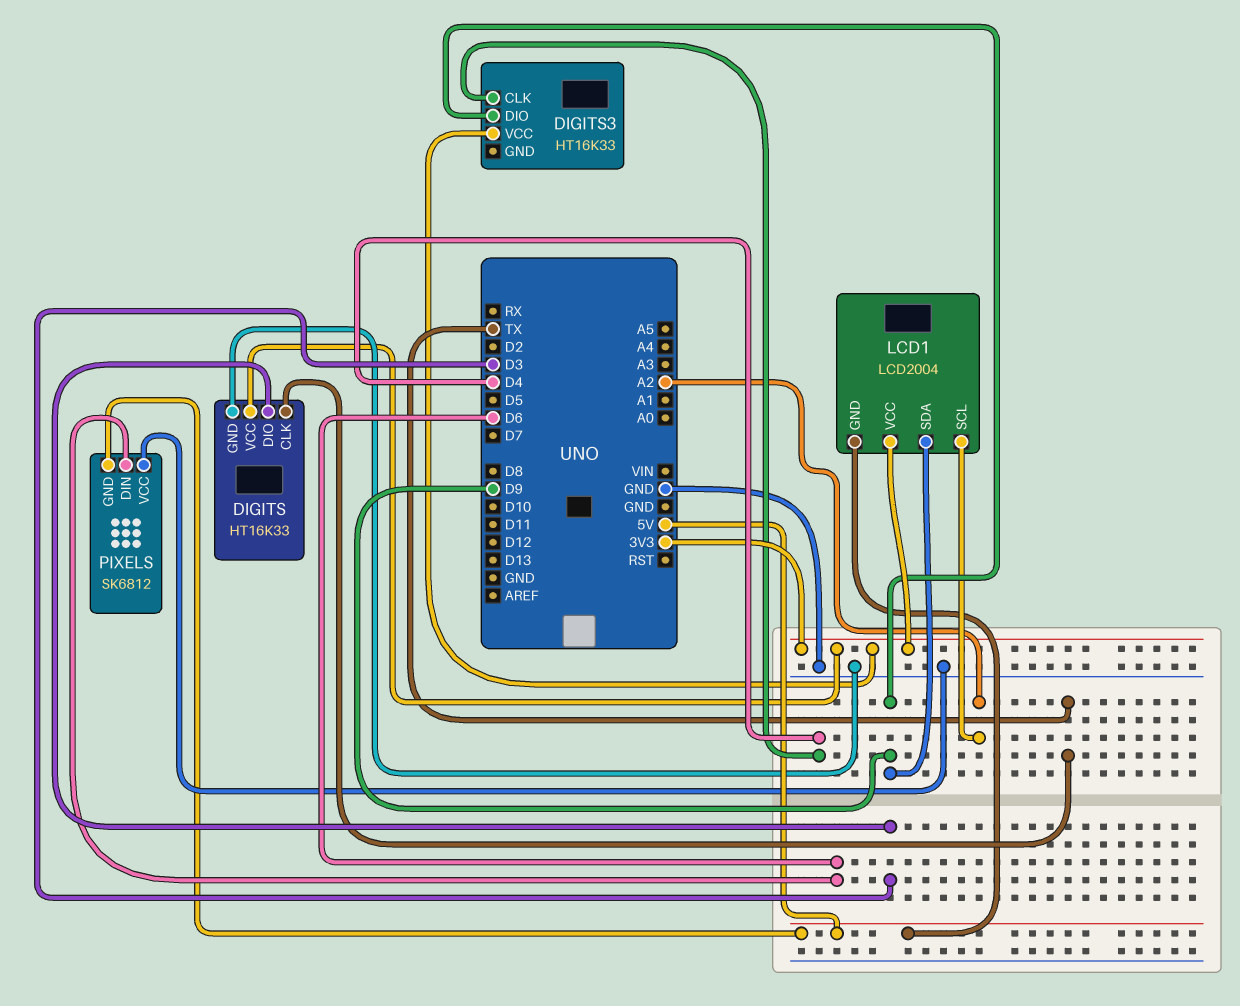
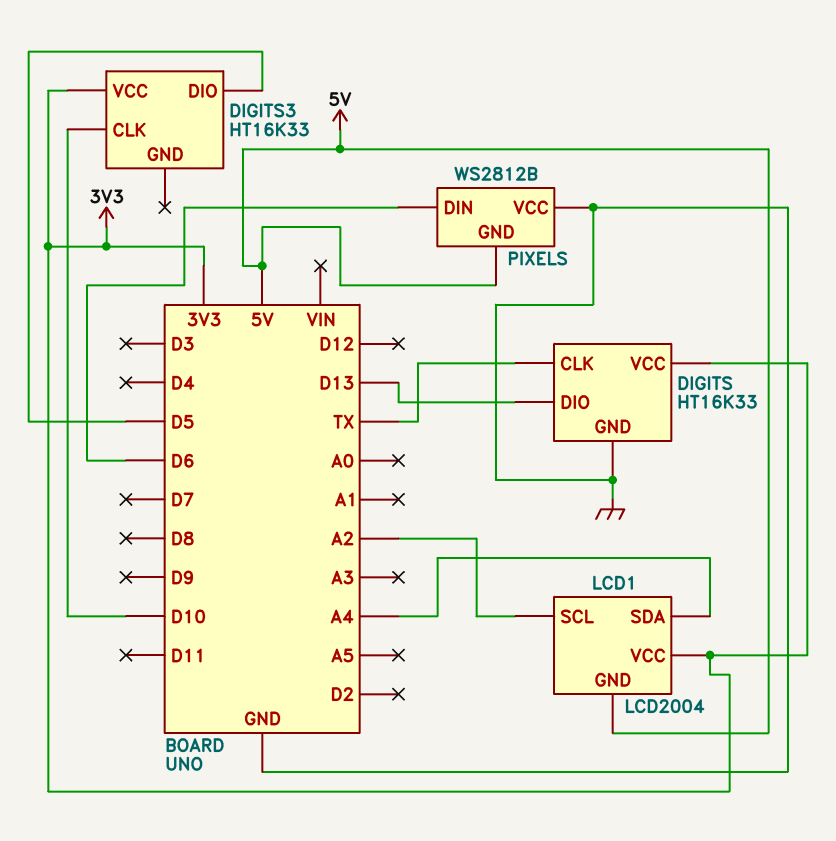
DIGITS pin DIO: D3 -> D13
DIGITS3 pin CLK: D4 -> D10
DIGITS3 pin DIO: D9 -> D5
LCD1 pin SDA: D9 -> A4
PIXELS: SK6812 -> WS2812B

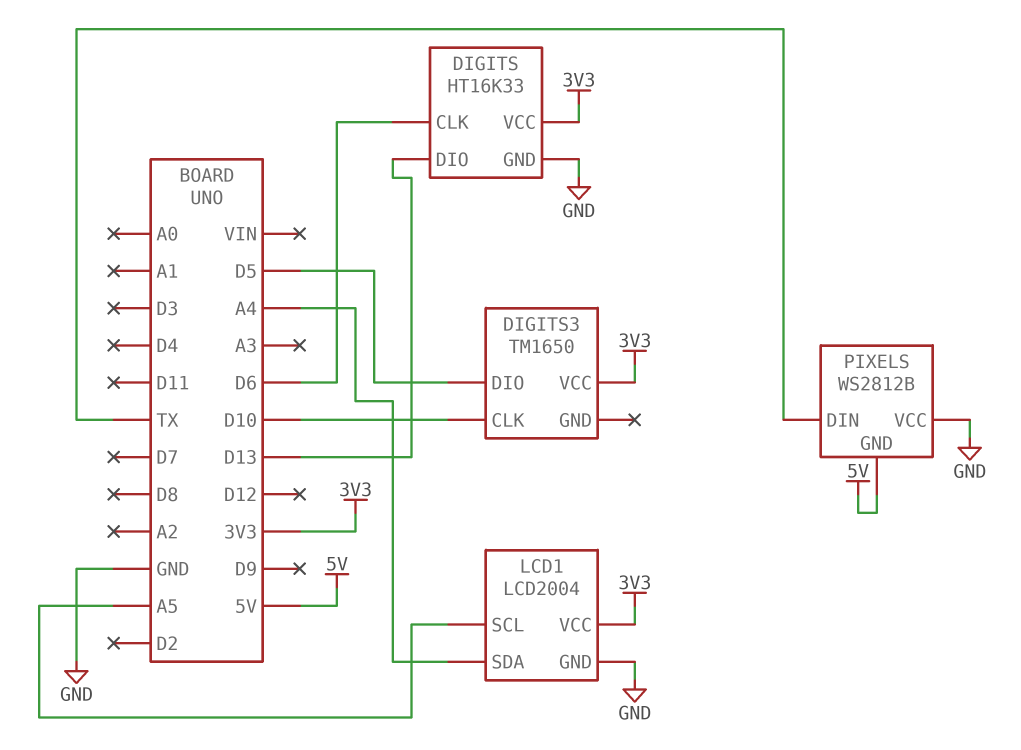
DIGITS pin CLK: TX -> D6
DIGITS3: HT16K33 -> TM1650
LCD1 pin GND: 5V -> GND
LCD1 pin SCL: A2 -> A5
PIXELS pin DIN: D6 -> TX

